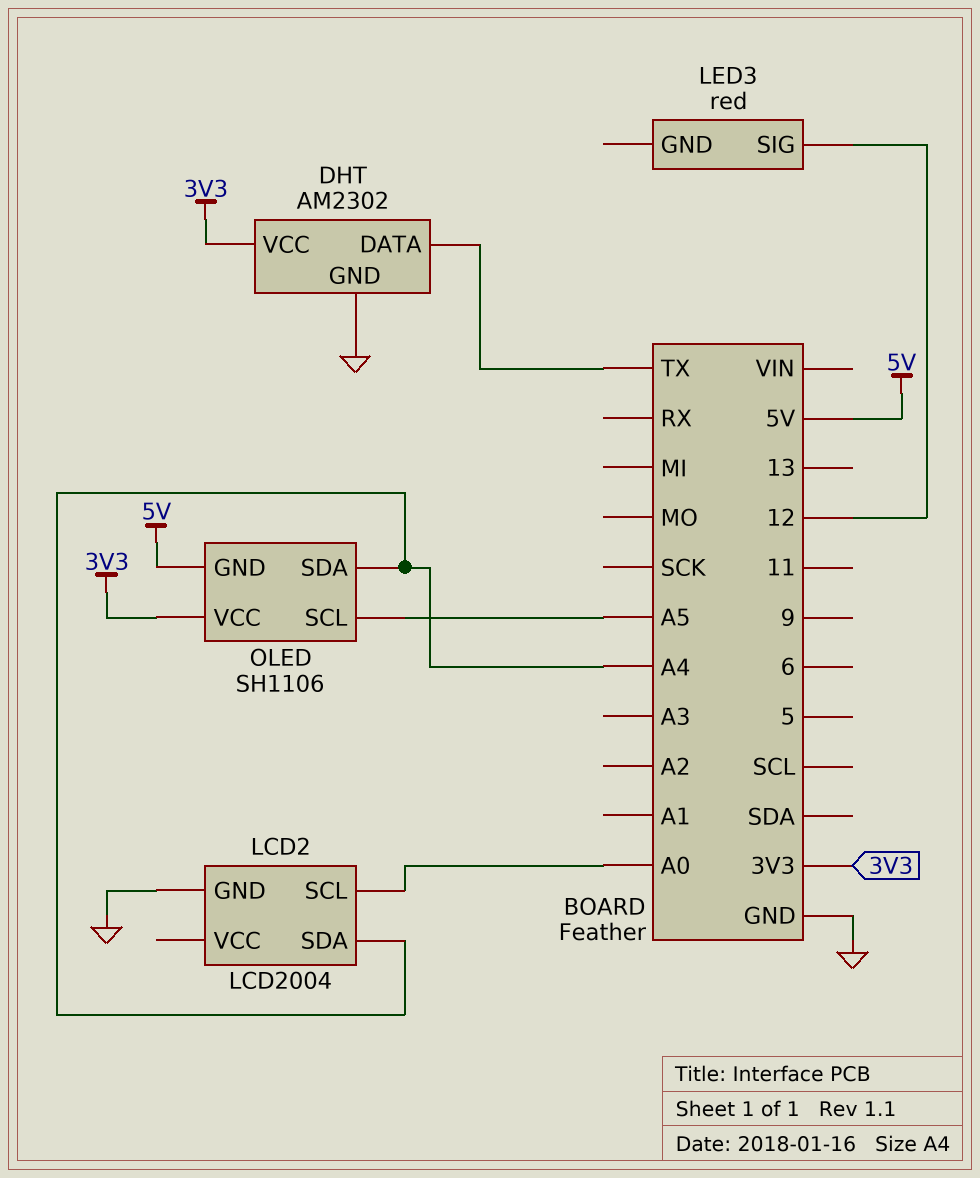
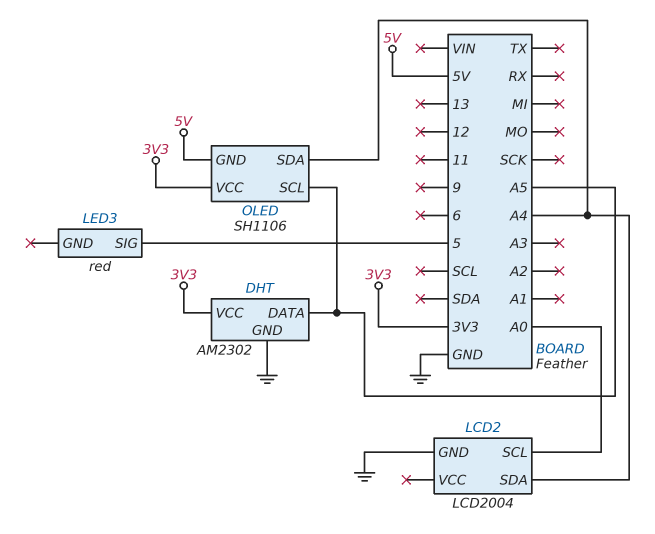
DHT pin DATA: TX -> A5
LED3 pin SIG: 12 -> 5

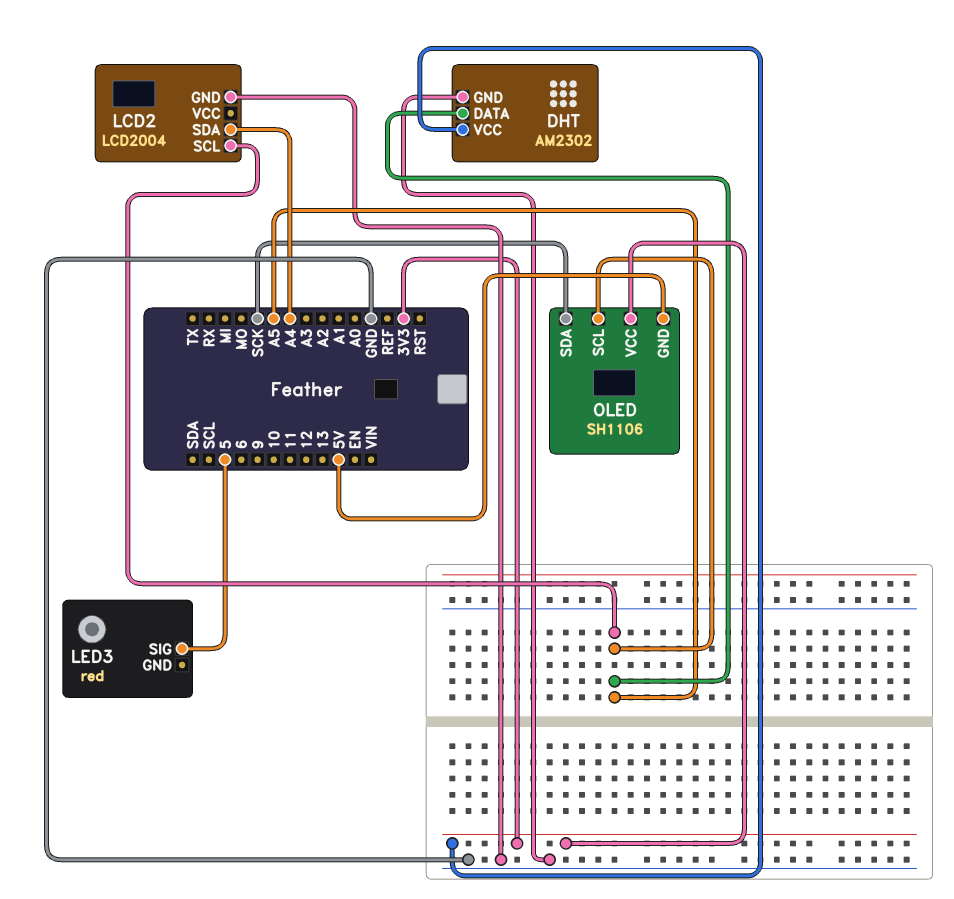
LCD2 pin SCL: A0 -> A5
OLED pin SDA: A4 -> SCK

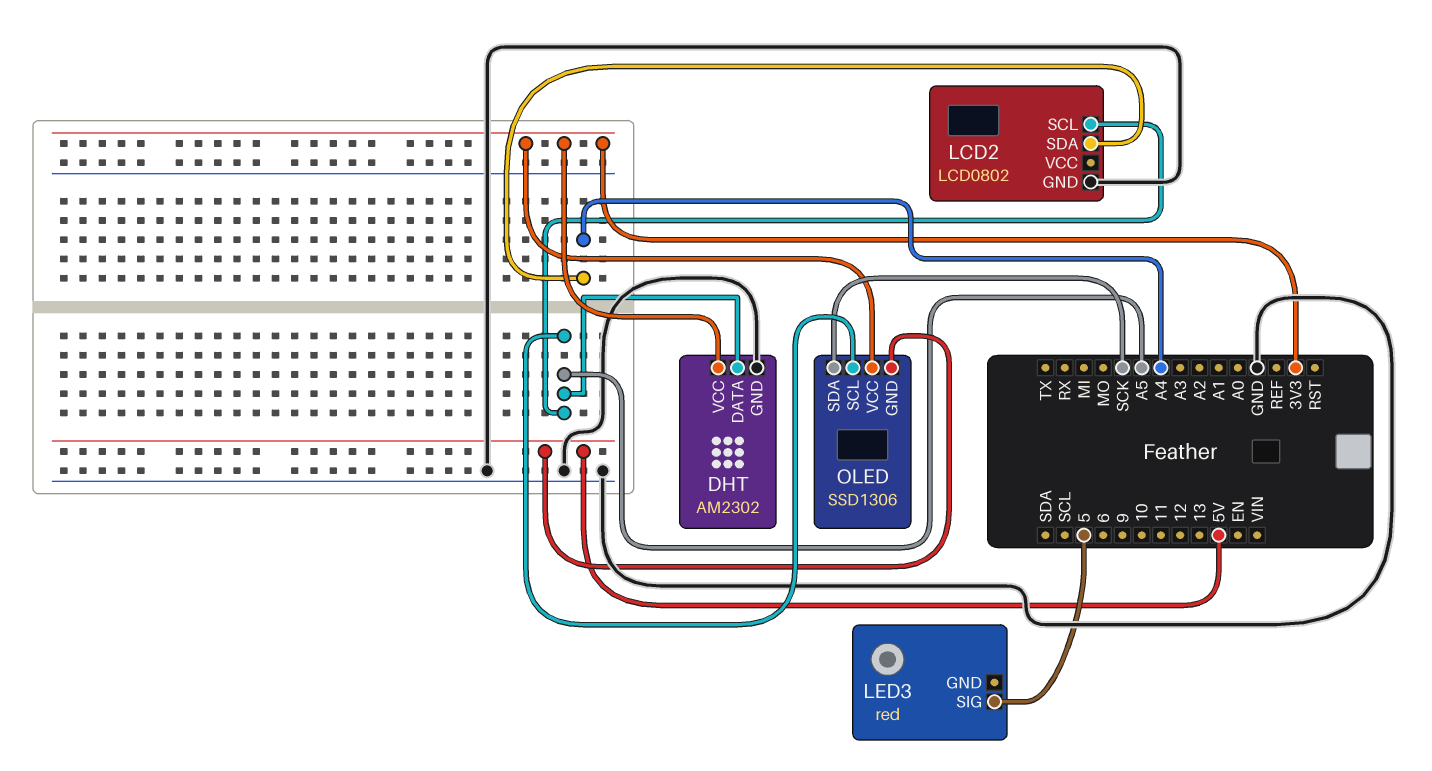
LCD2: LCD2004 -> LCD0802
OLED: SH1106 -> SSD1306

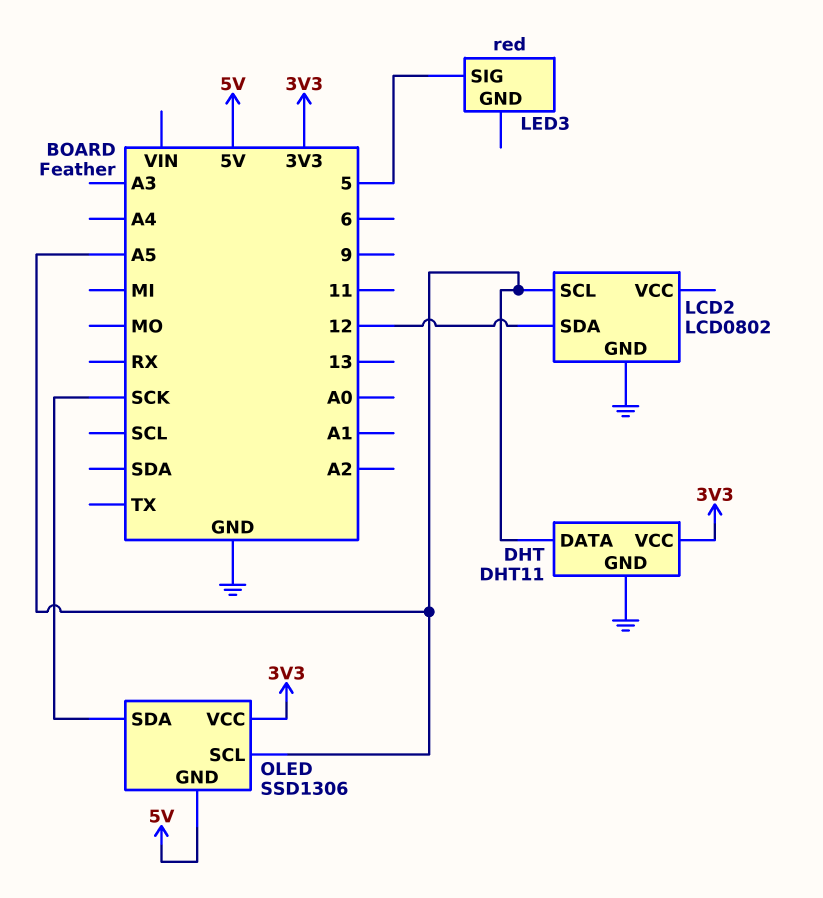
DHT: AM2302 -> DHT11
LCD2 pin SDA: A4 -> 12

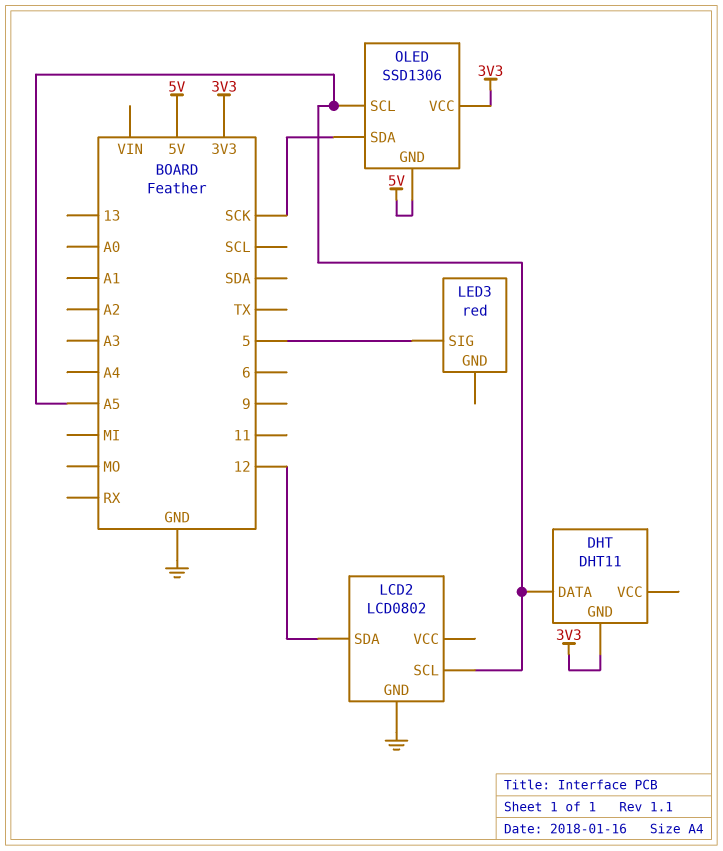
DHT pin GND: GND -> 3V3
DHT pin VCC: 3V3 -> none

